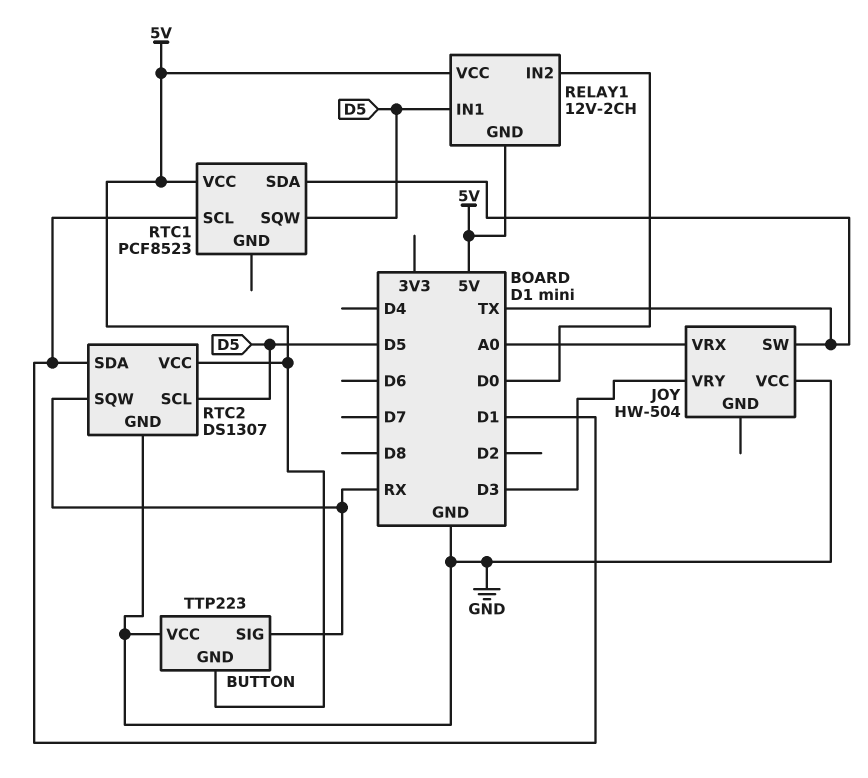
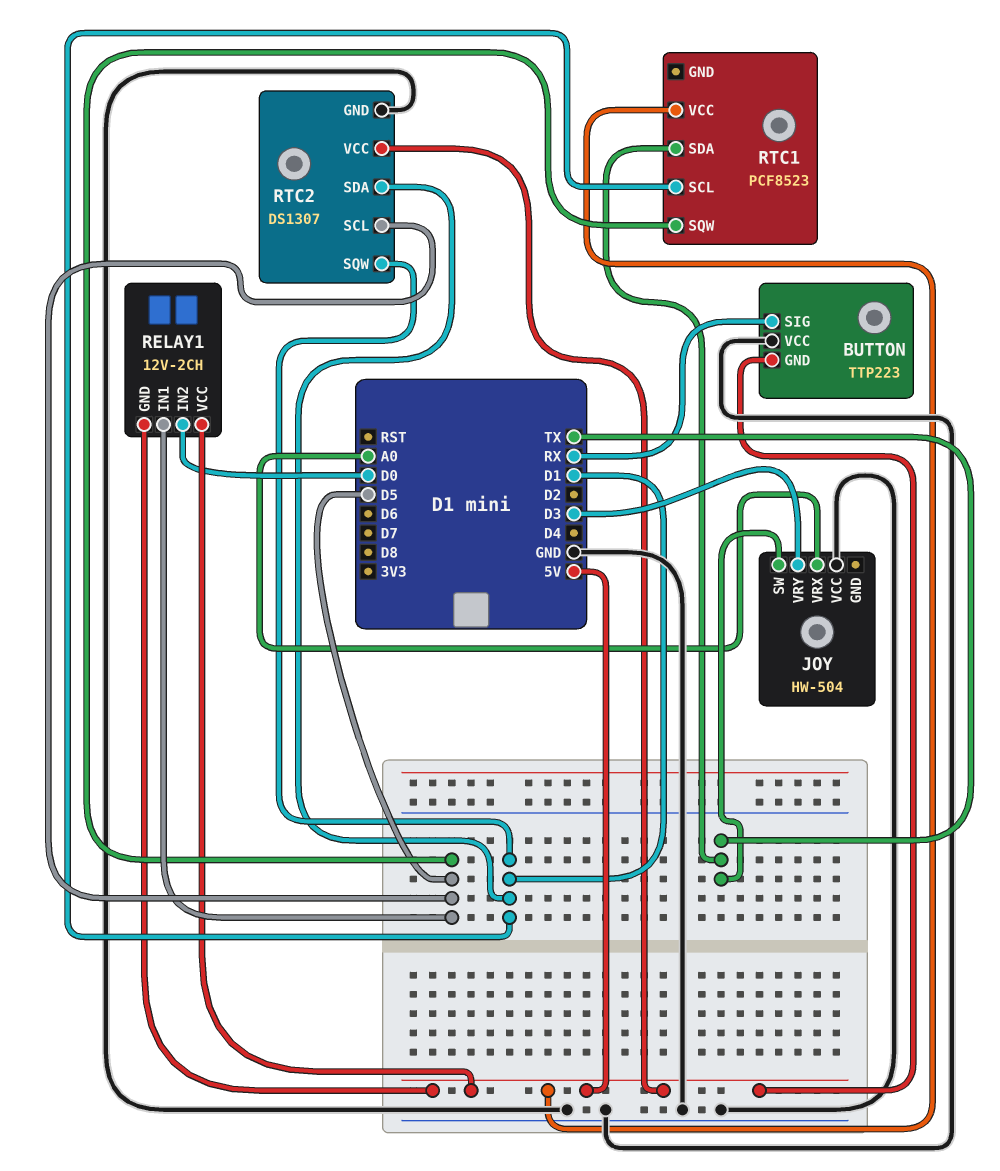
RTC2 pin SQW: RX -> D1

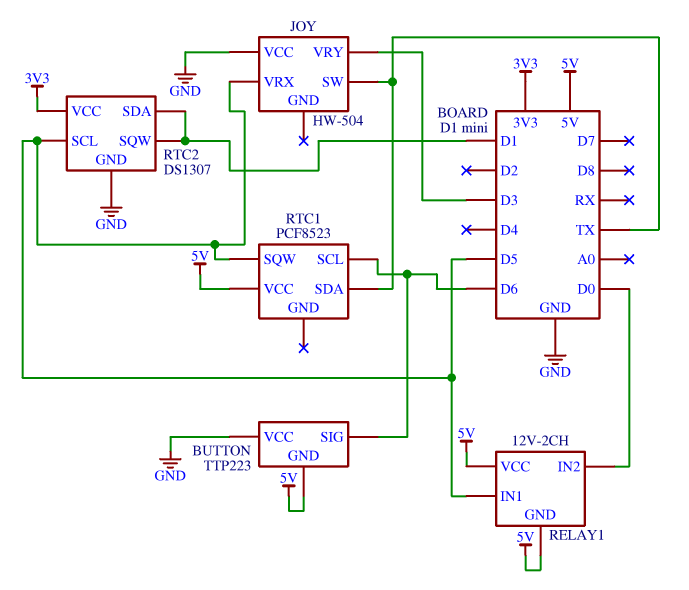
BUTTON pin SIG: RX -> D6
JOY pin VRX: A0 -> D5
RTC1 pin SCL: D1 -> D6
RTC2 pin VCC: 5V -> 3V3

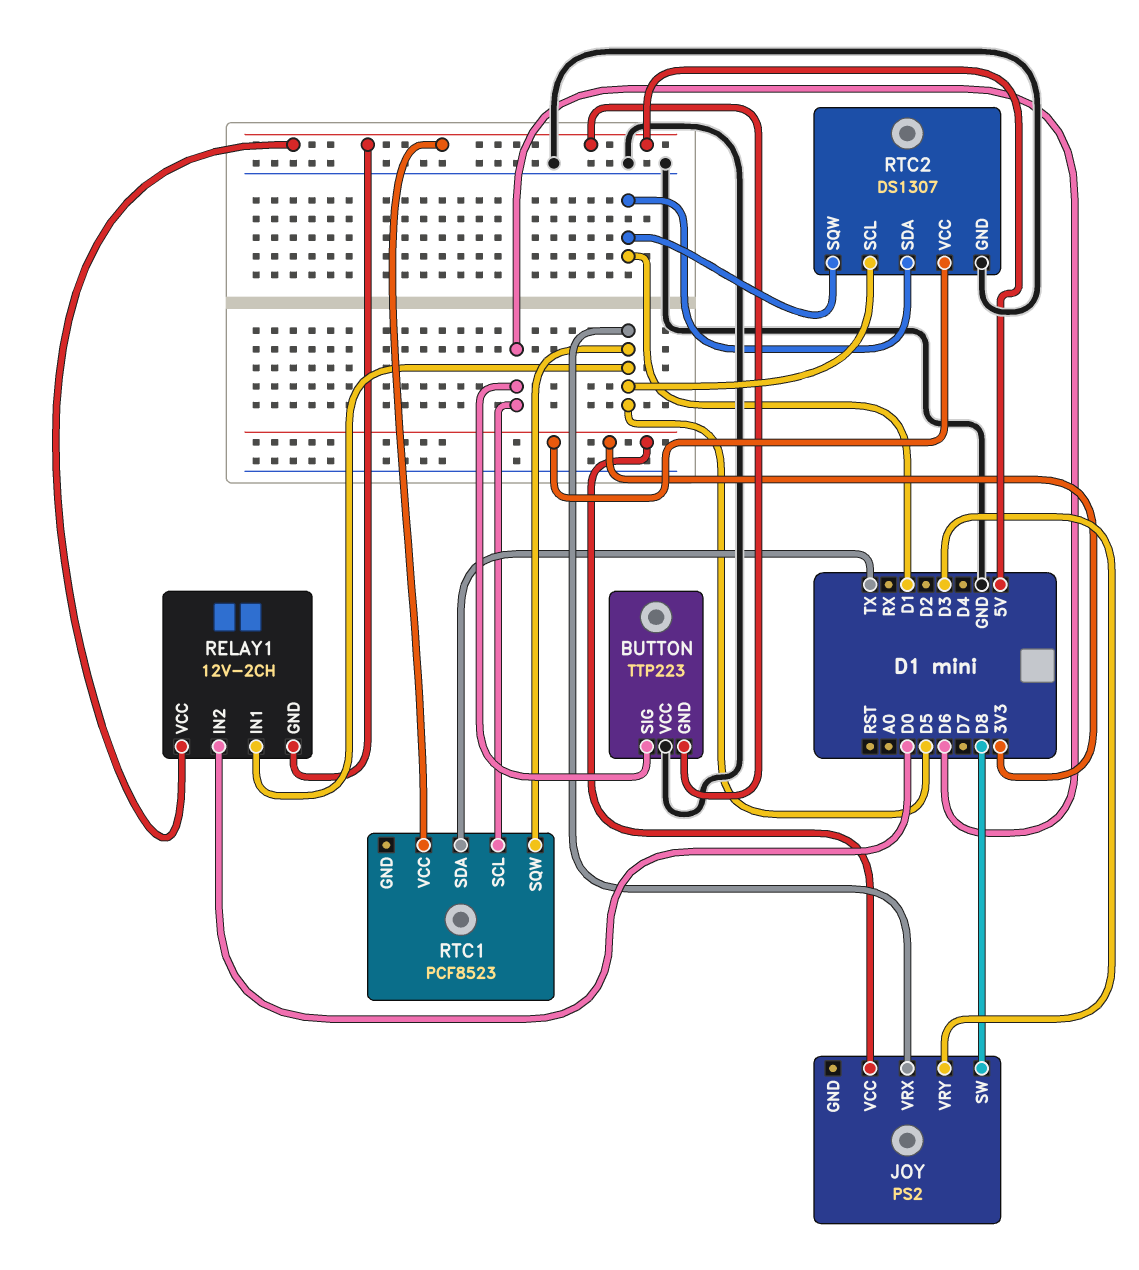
JOY: HW-504 -> PS2
JOY pin SW: TX -> D8
JOY pin VCC: GND -> 3V3

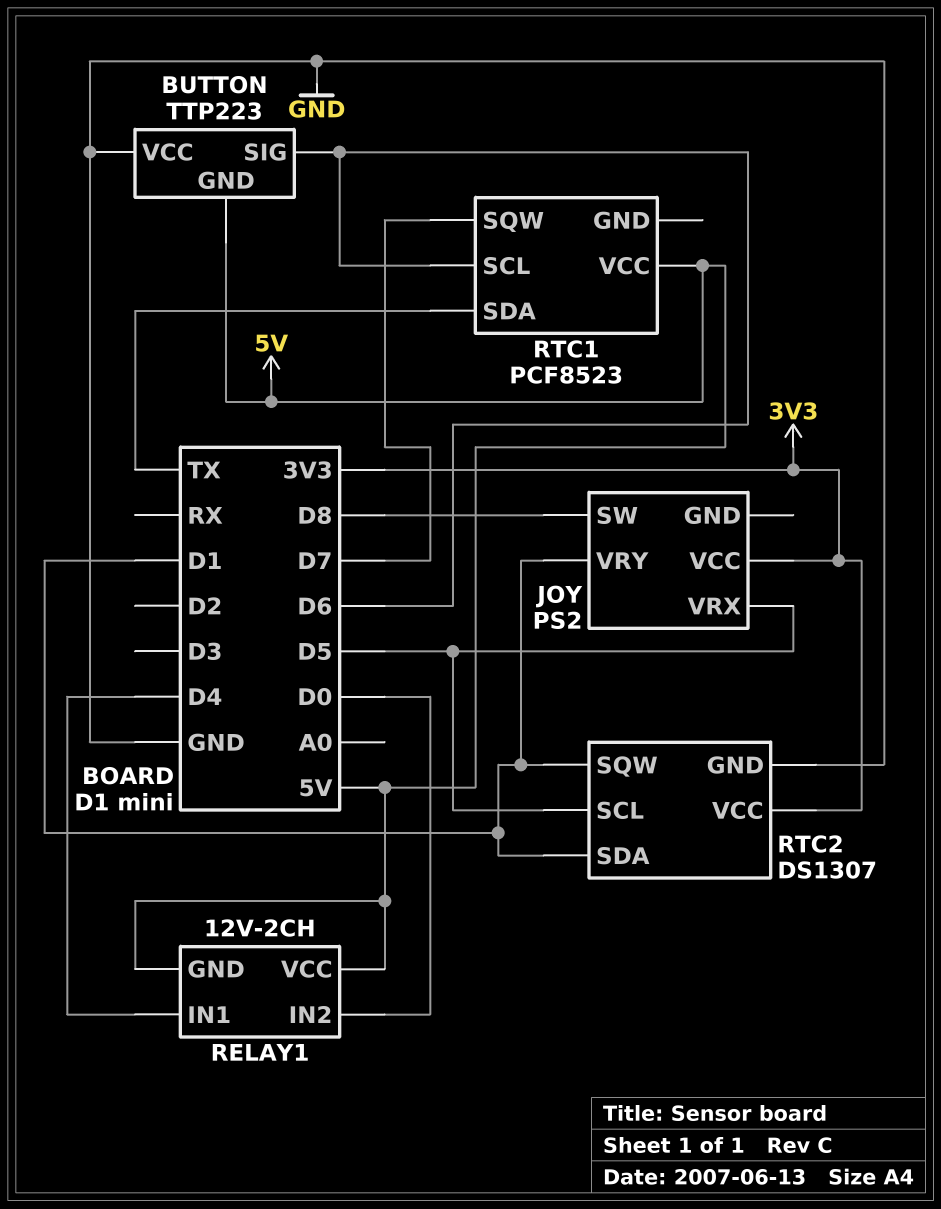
JOY pin VRY: D3 -> D1
RELAY1 pin IN1: D5 -> D4
RTC1 pin SQW: D5 -> D7

